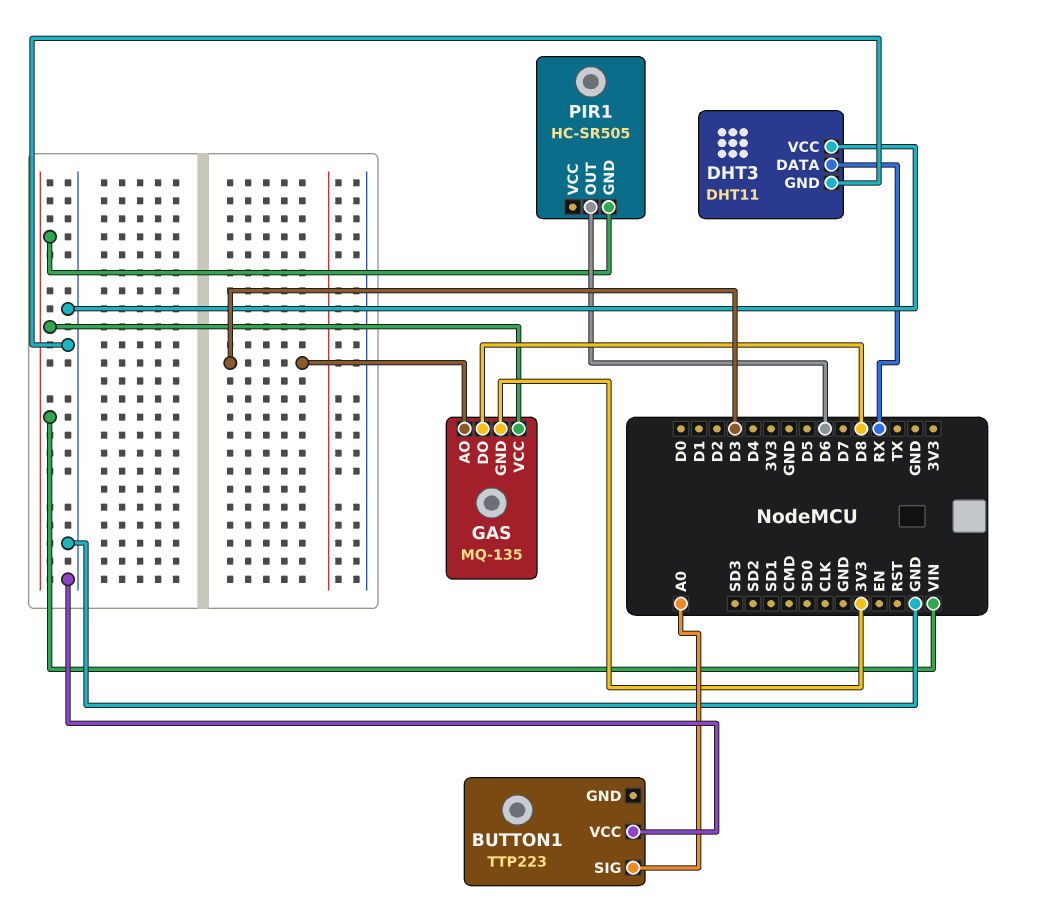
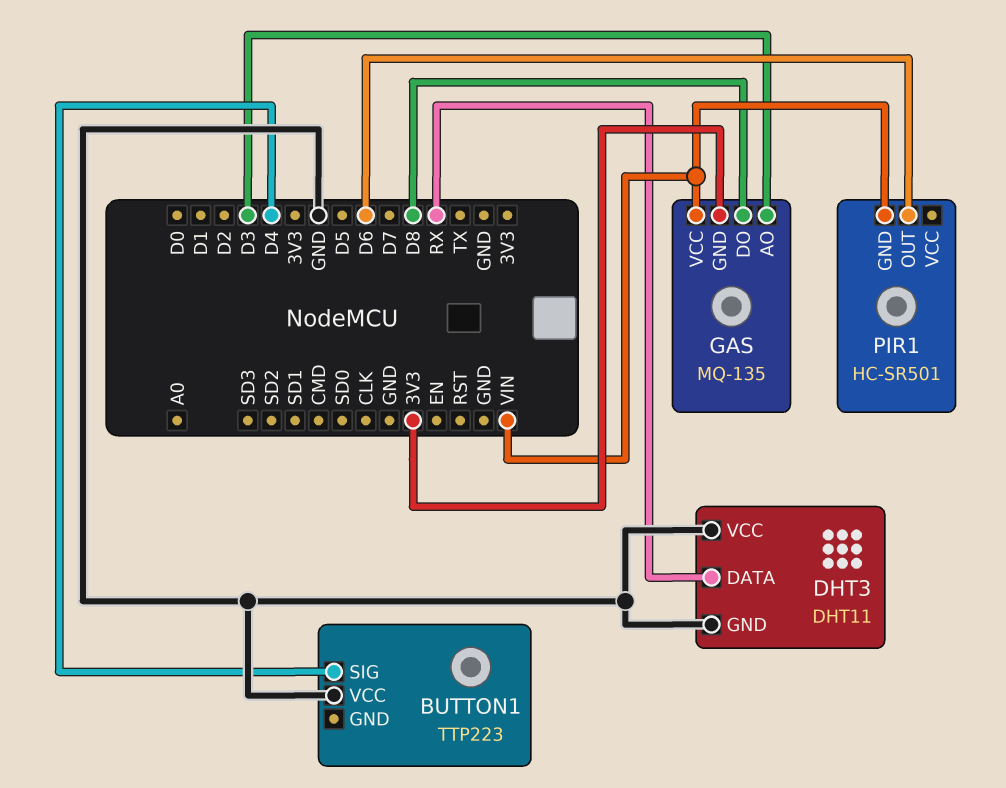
BUTTON1 pin SIG: A0 -> D4
PIR1: HC-SR505 -> HC-SR501

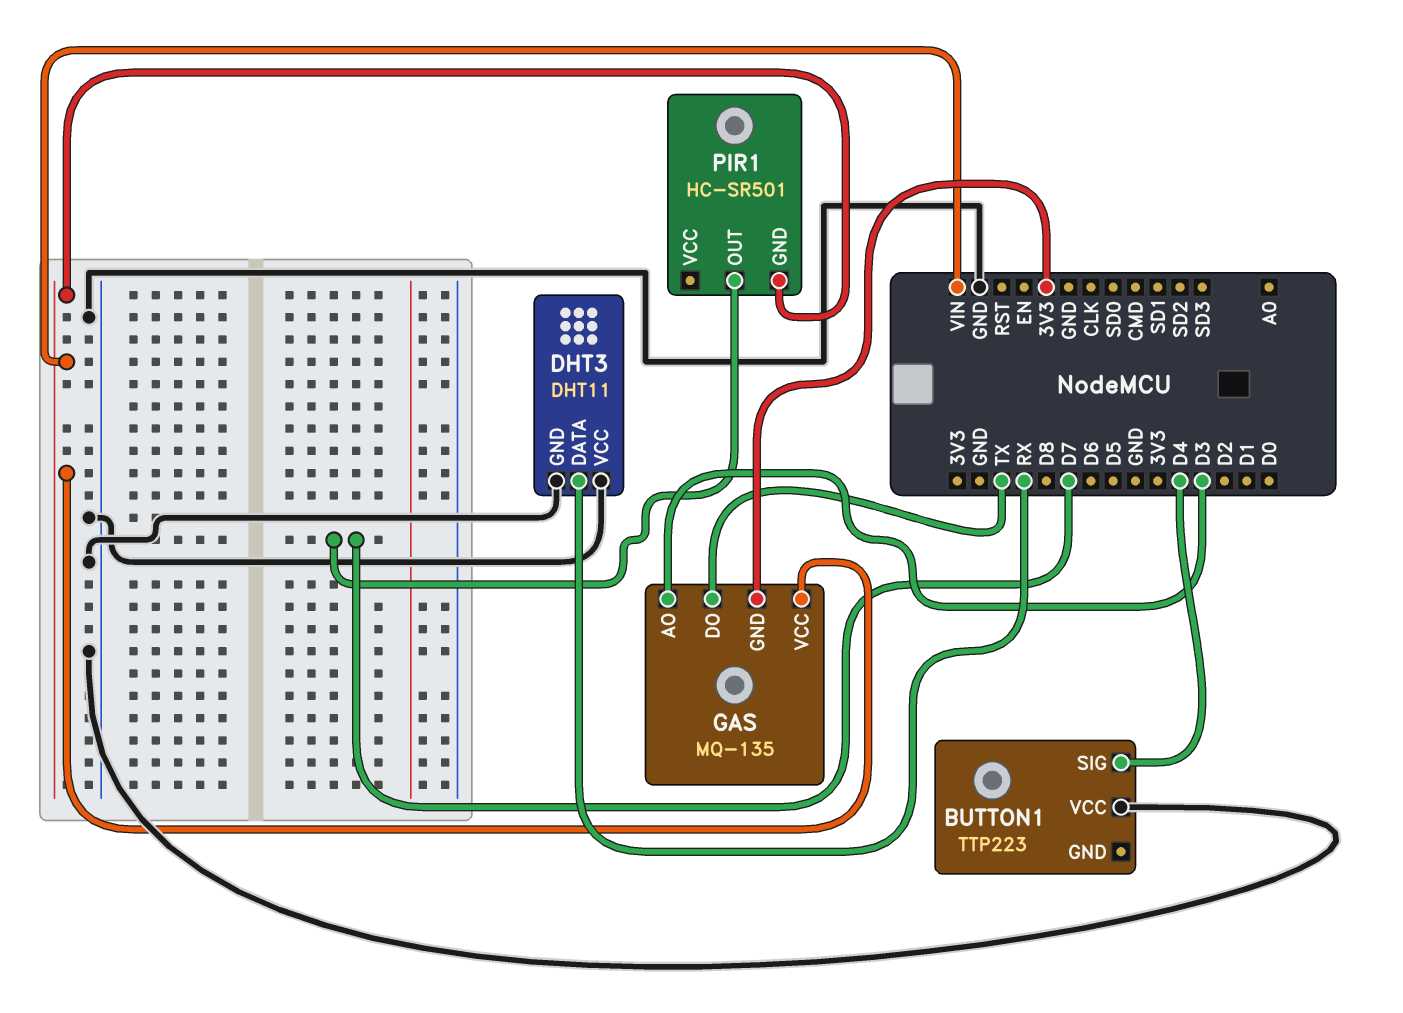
GAS pin DO: D8 -> TX
PIR1 pin OUT: D6 -> D7

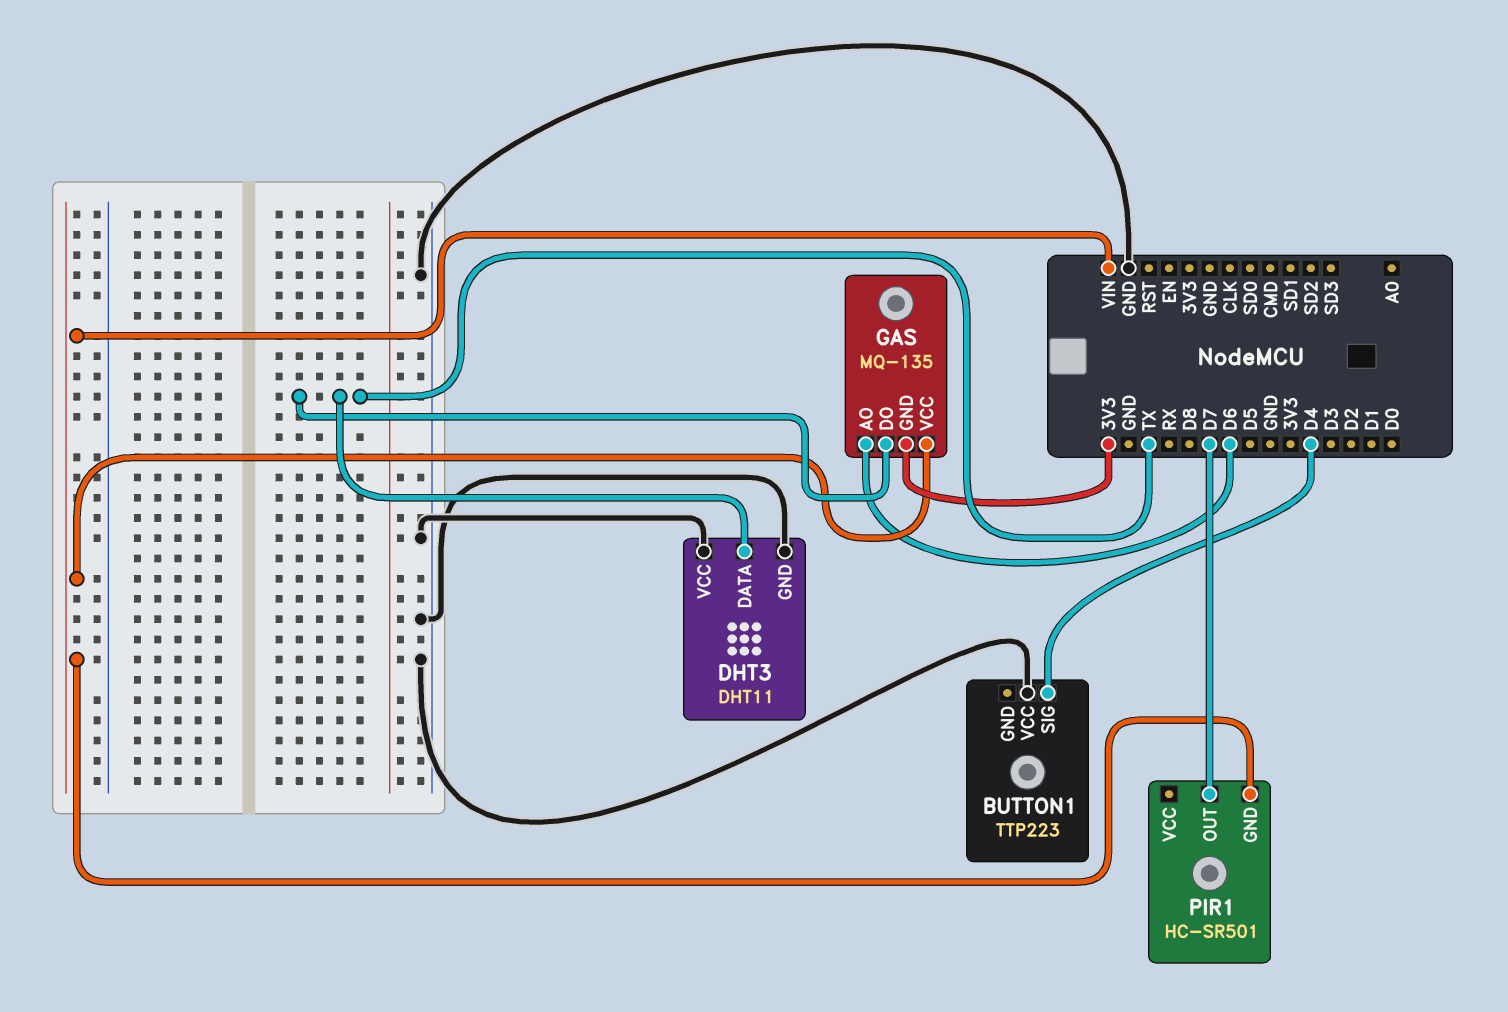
DHT3 pin DATA: RX -> TX
GAS pin AO: D3 -> D6

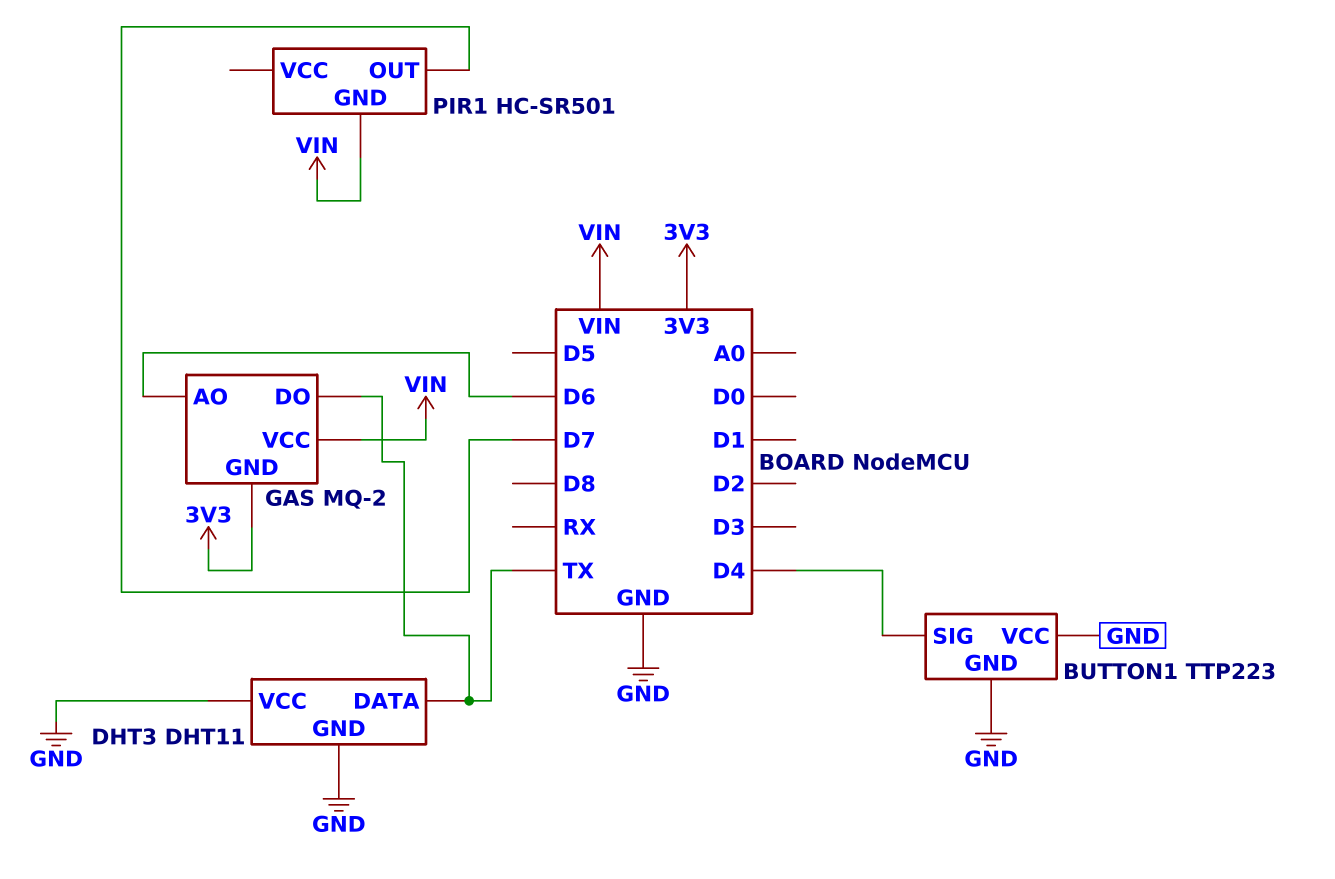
BUTTON1 pin GND: none -> GND
GAS: MQ-135 -> MQ-2

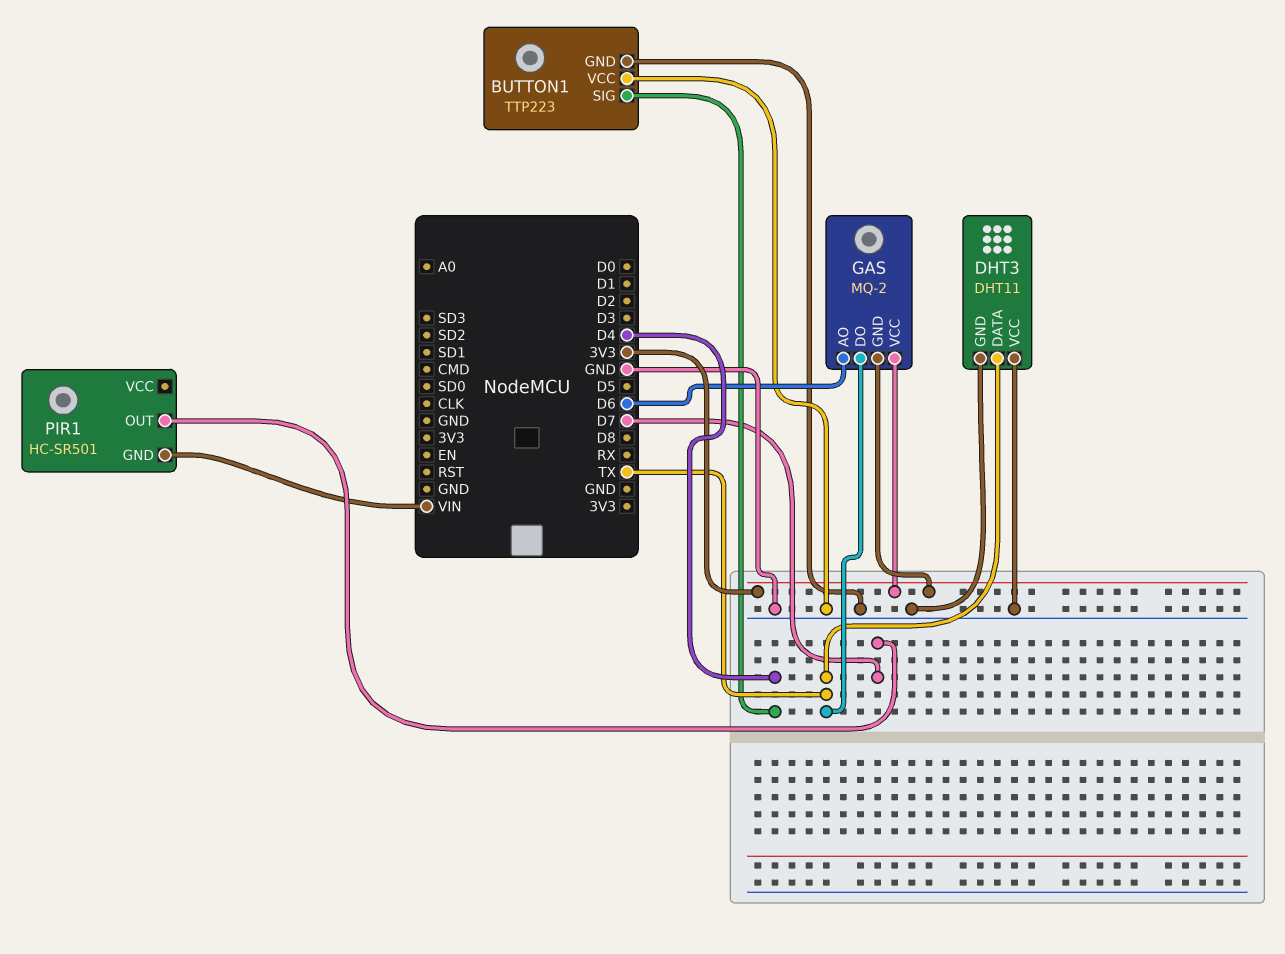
GAS pin VCC: VIN -> 3V3

